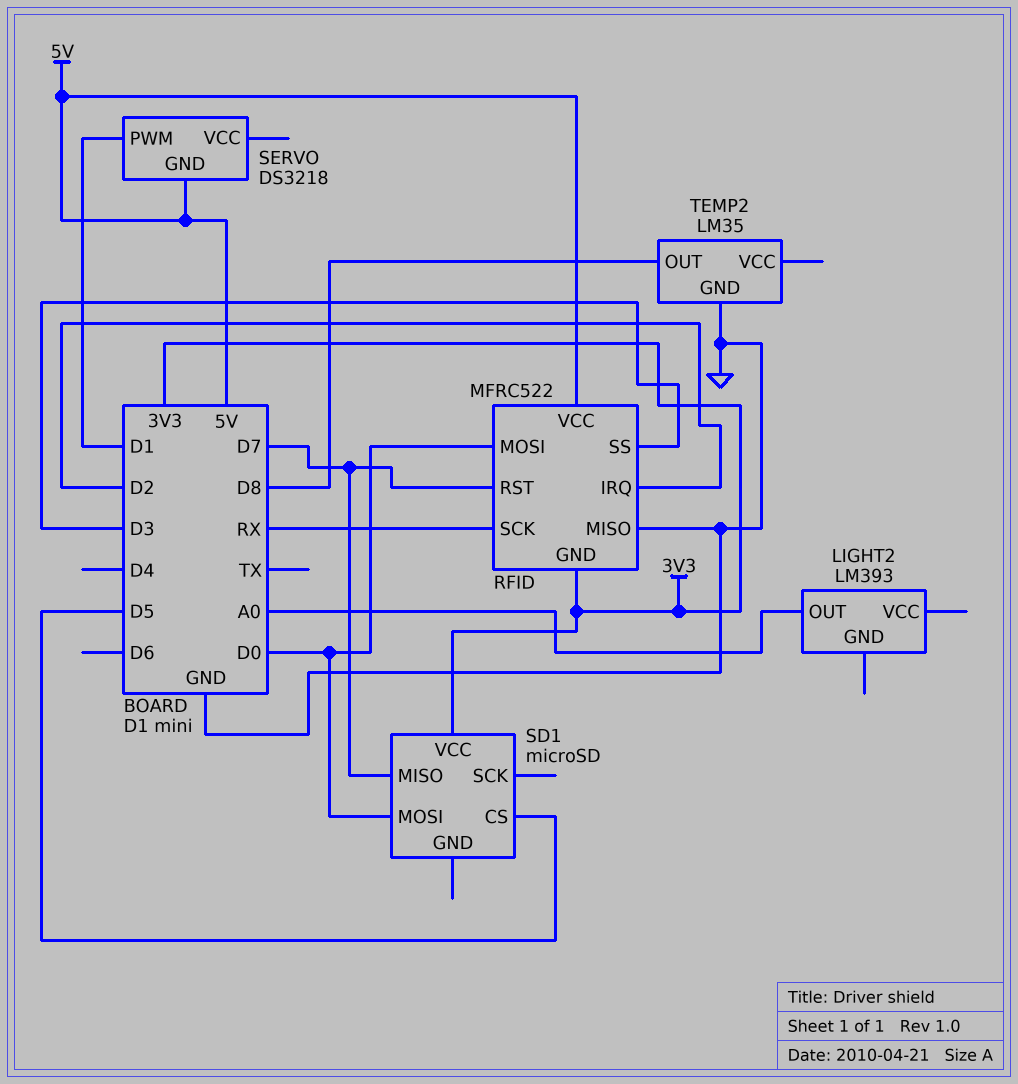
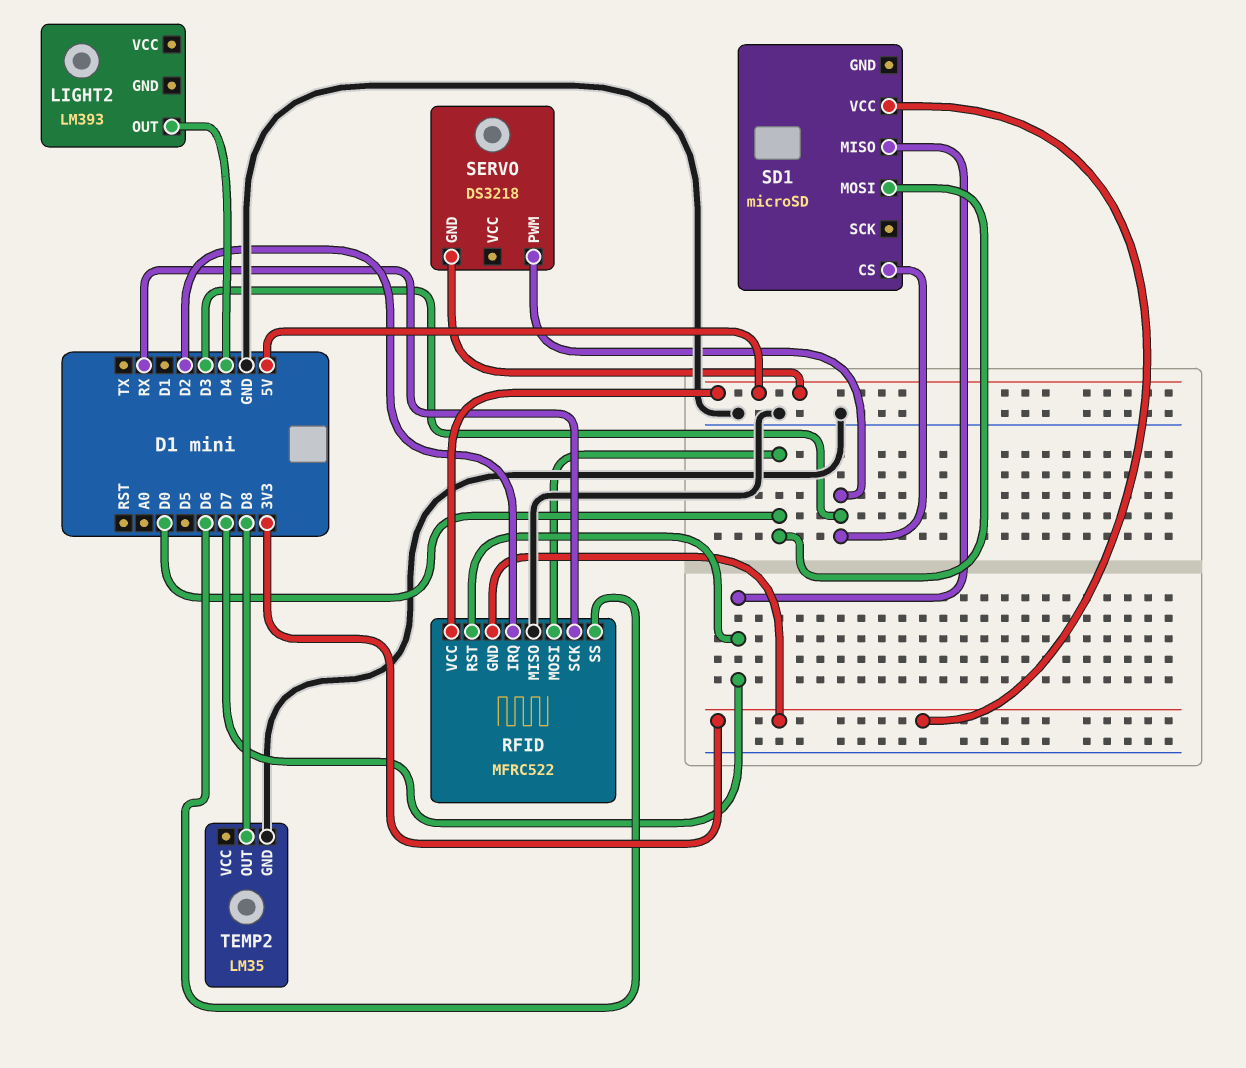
LIGHT2 pin OUT: A0 -> D4
RFID pin SS: D3 -> D6
SD1 pin CS: D5 -> D3
SERVO pin PWM: D1 -> D3

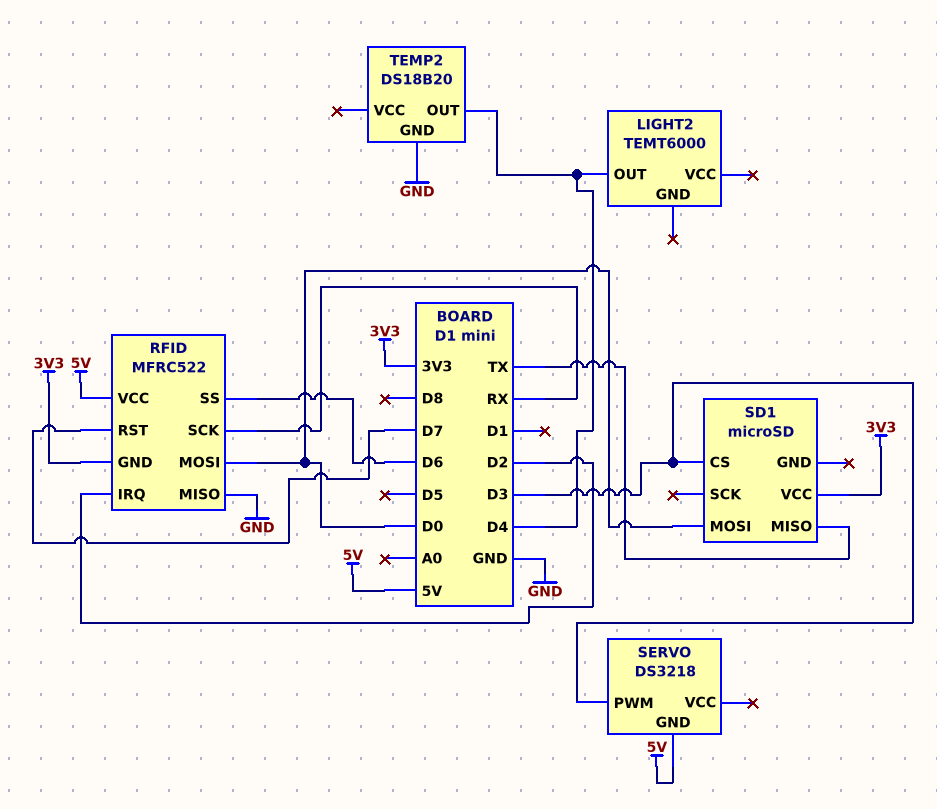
LIGHT2: LM393 -> TEMT6000
SD1 pin MISO: D7 -> TX
TEMP2: LM35 -> DS18B20
TEMP2 pin OUT: D8 -> D4

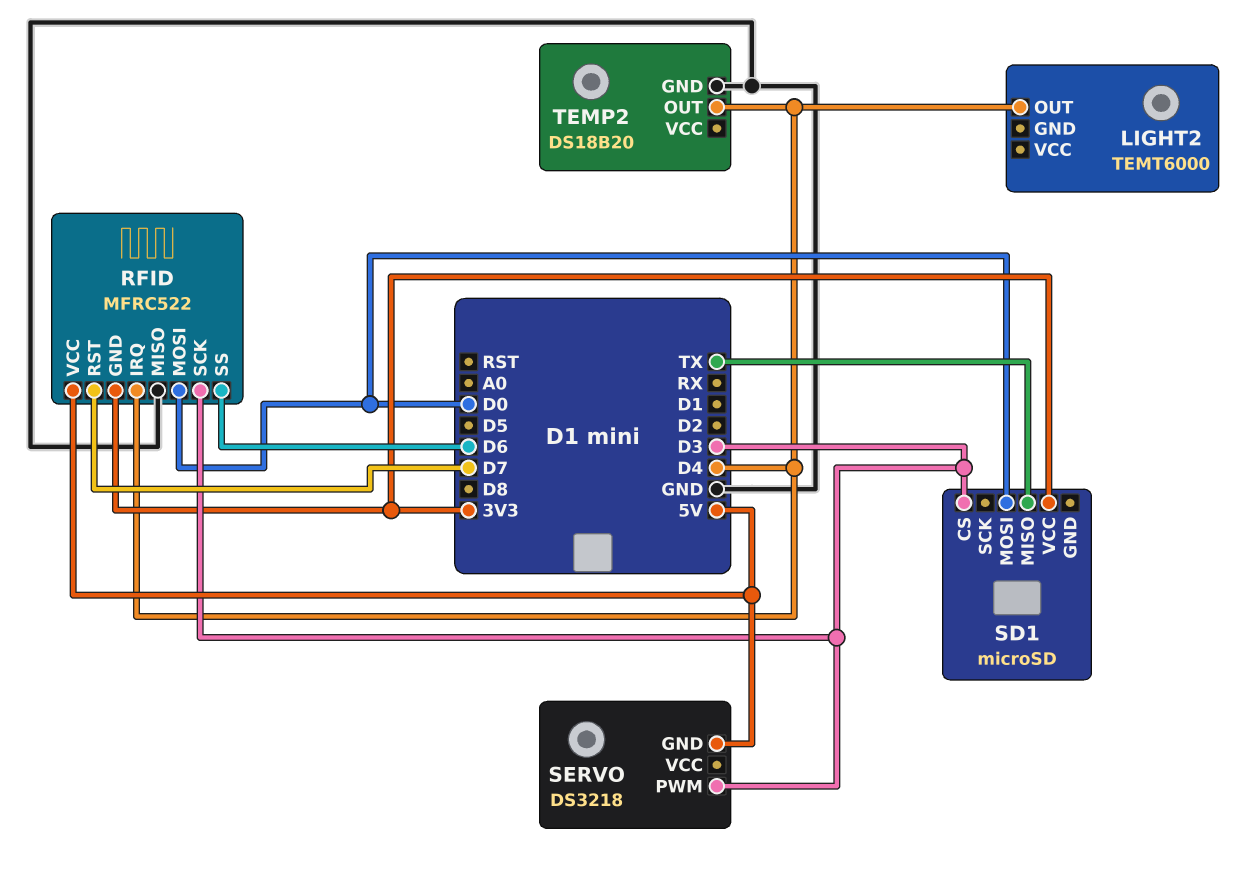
RFID pin IRQ: D2 -> D4
RFID pin SCK: RX -> D3

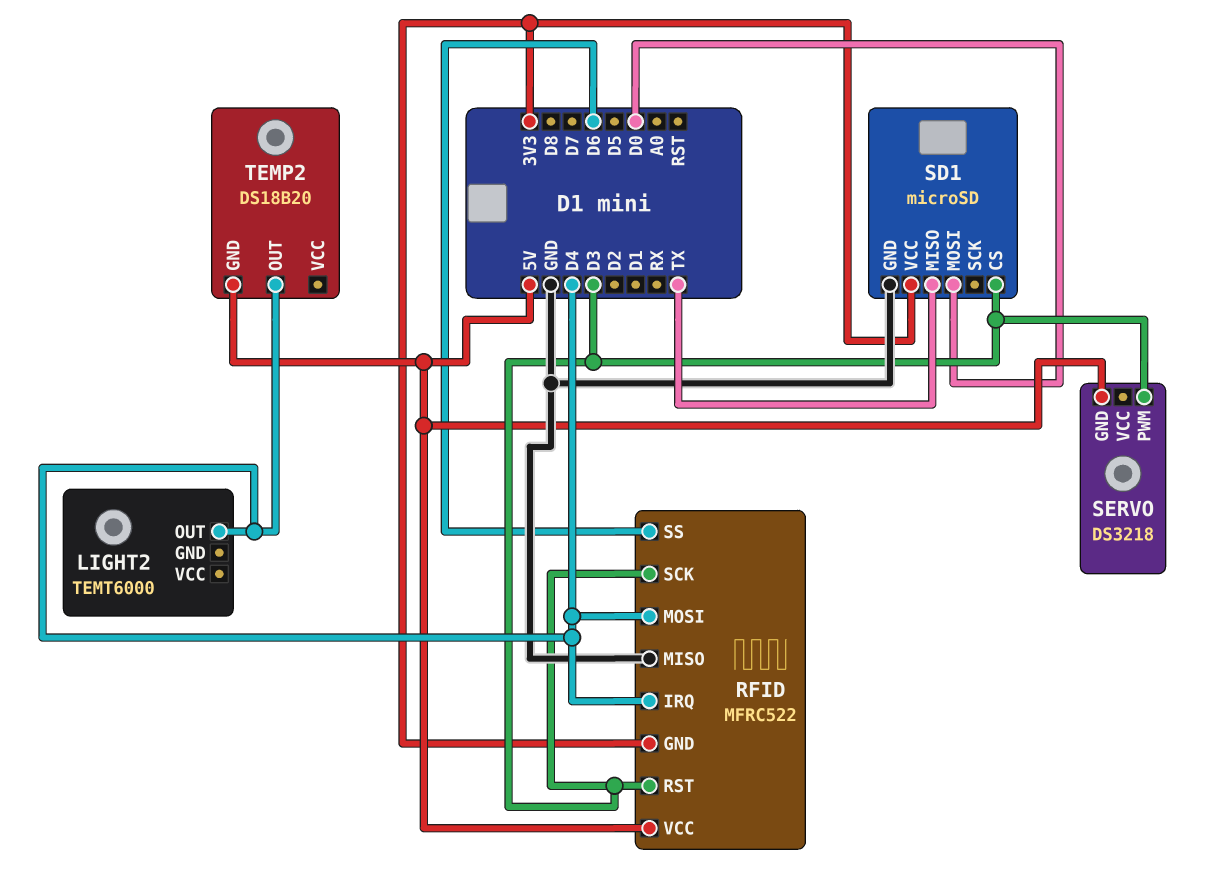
RFID pin MOSI: D0 -> D4
RFID pin RST: D7 -> D3
SD1 pin GND: none -> GND
TEMP2 pin GND: GND -> 5V

